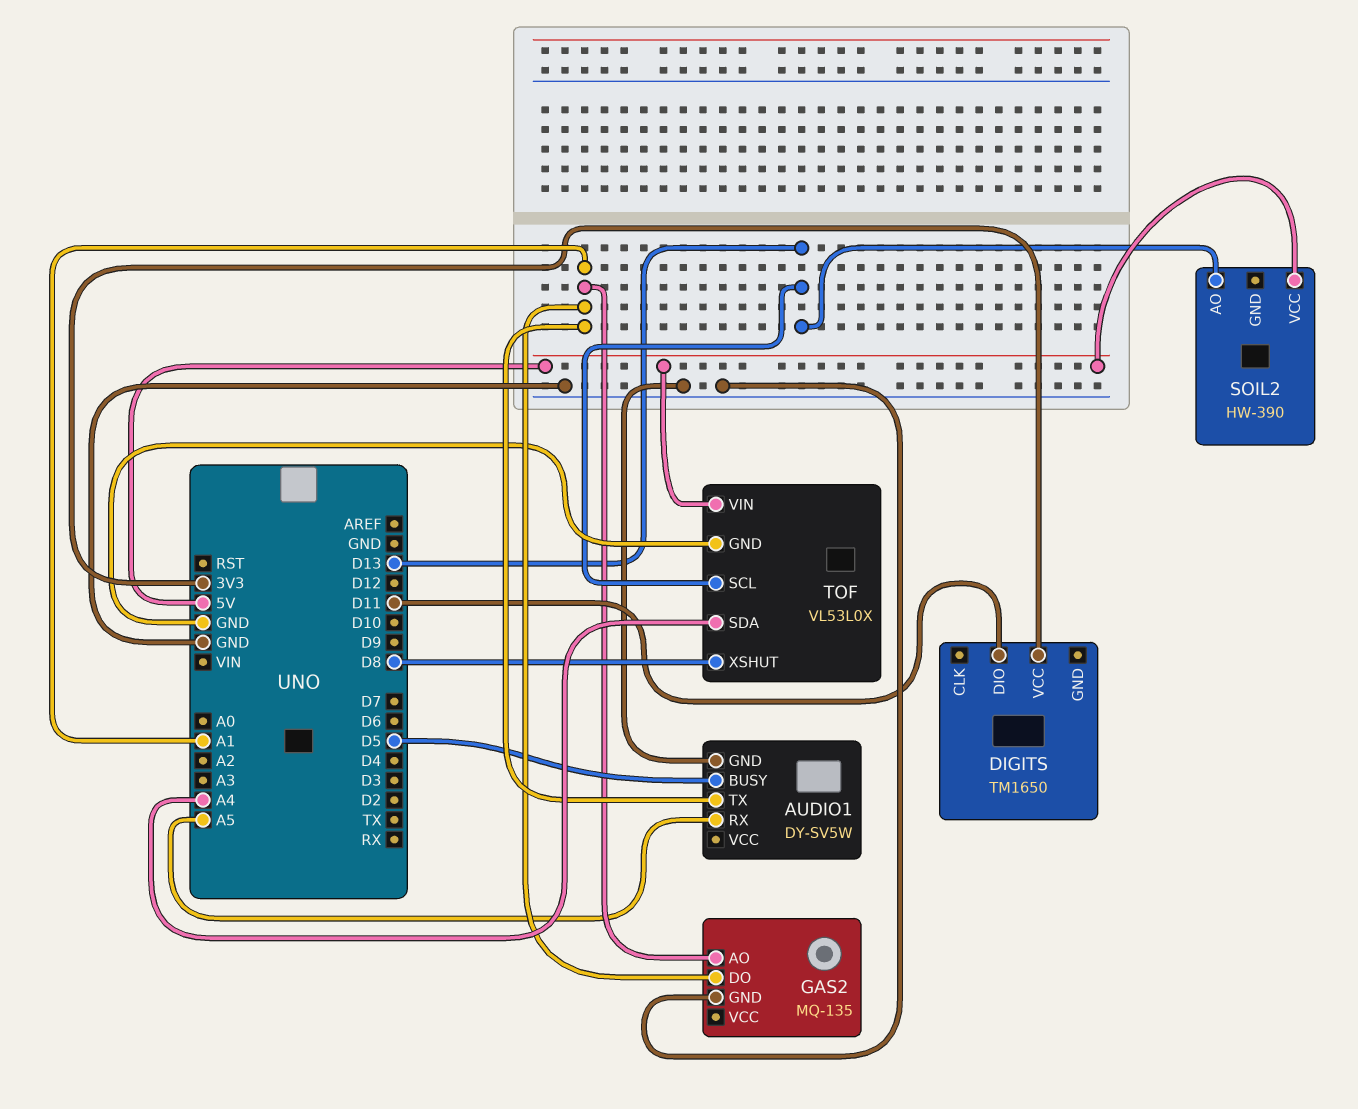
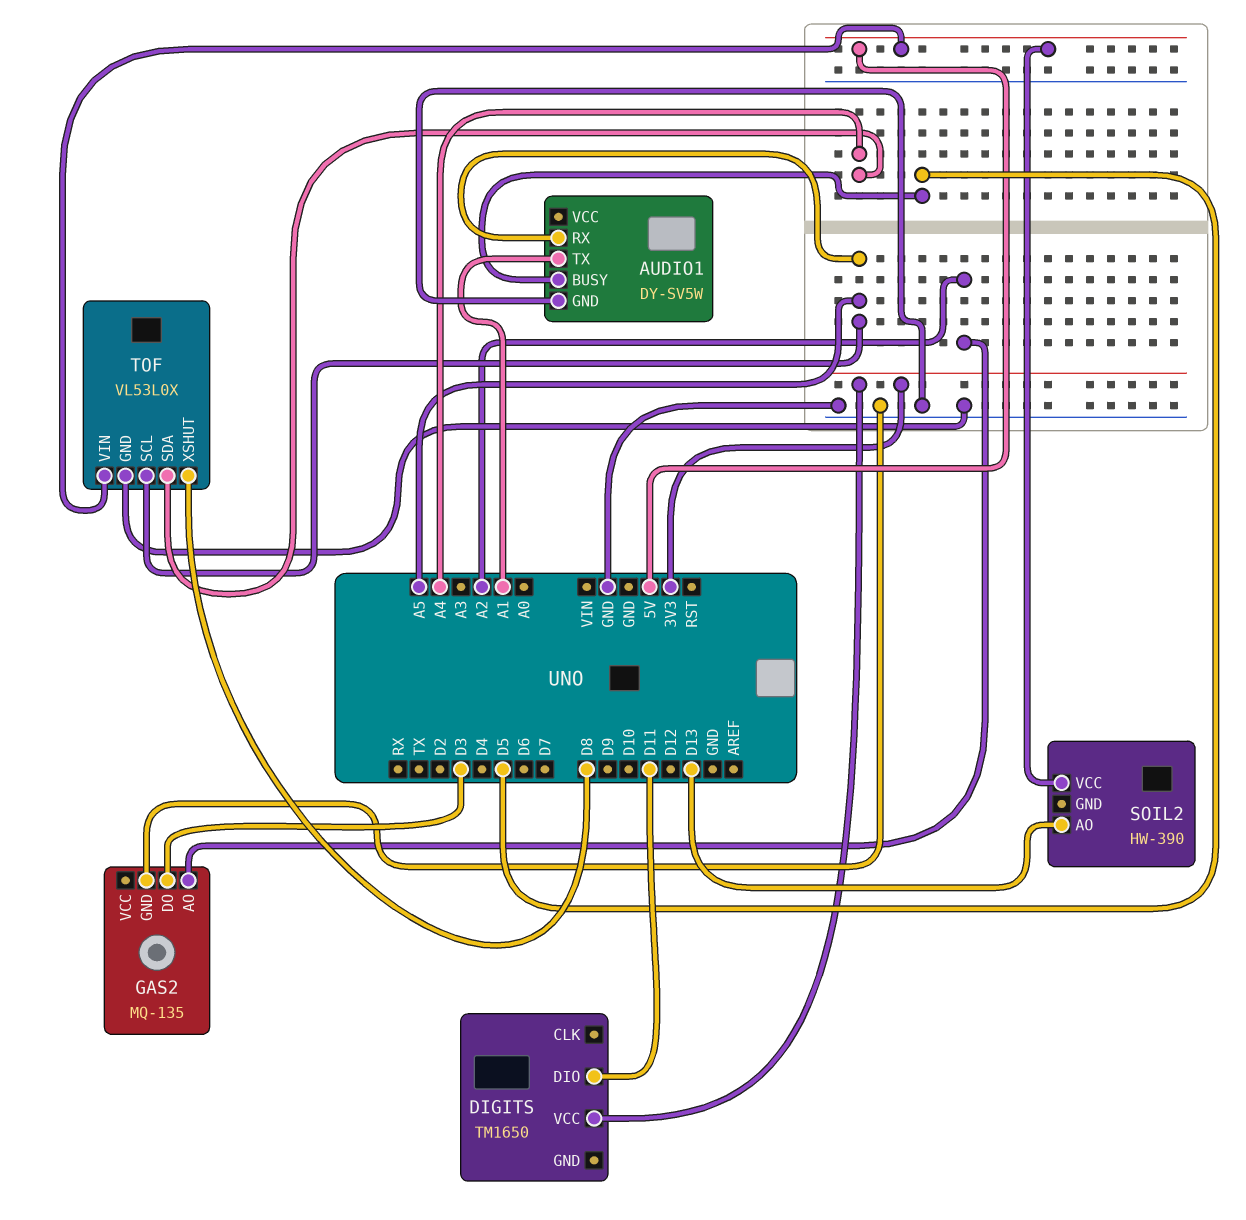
GAS2 pin AO: A1 -> A2
GAS2 pin DO: A1 -> D3
TOF pin SCL: D13 -> A5

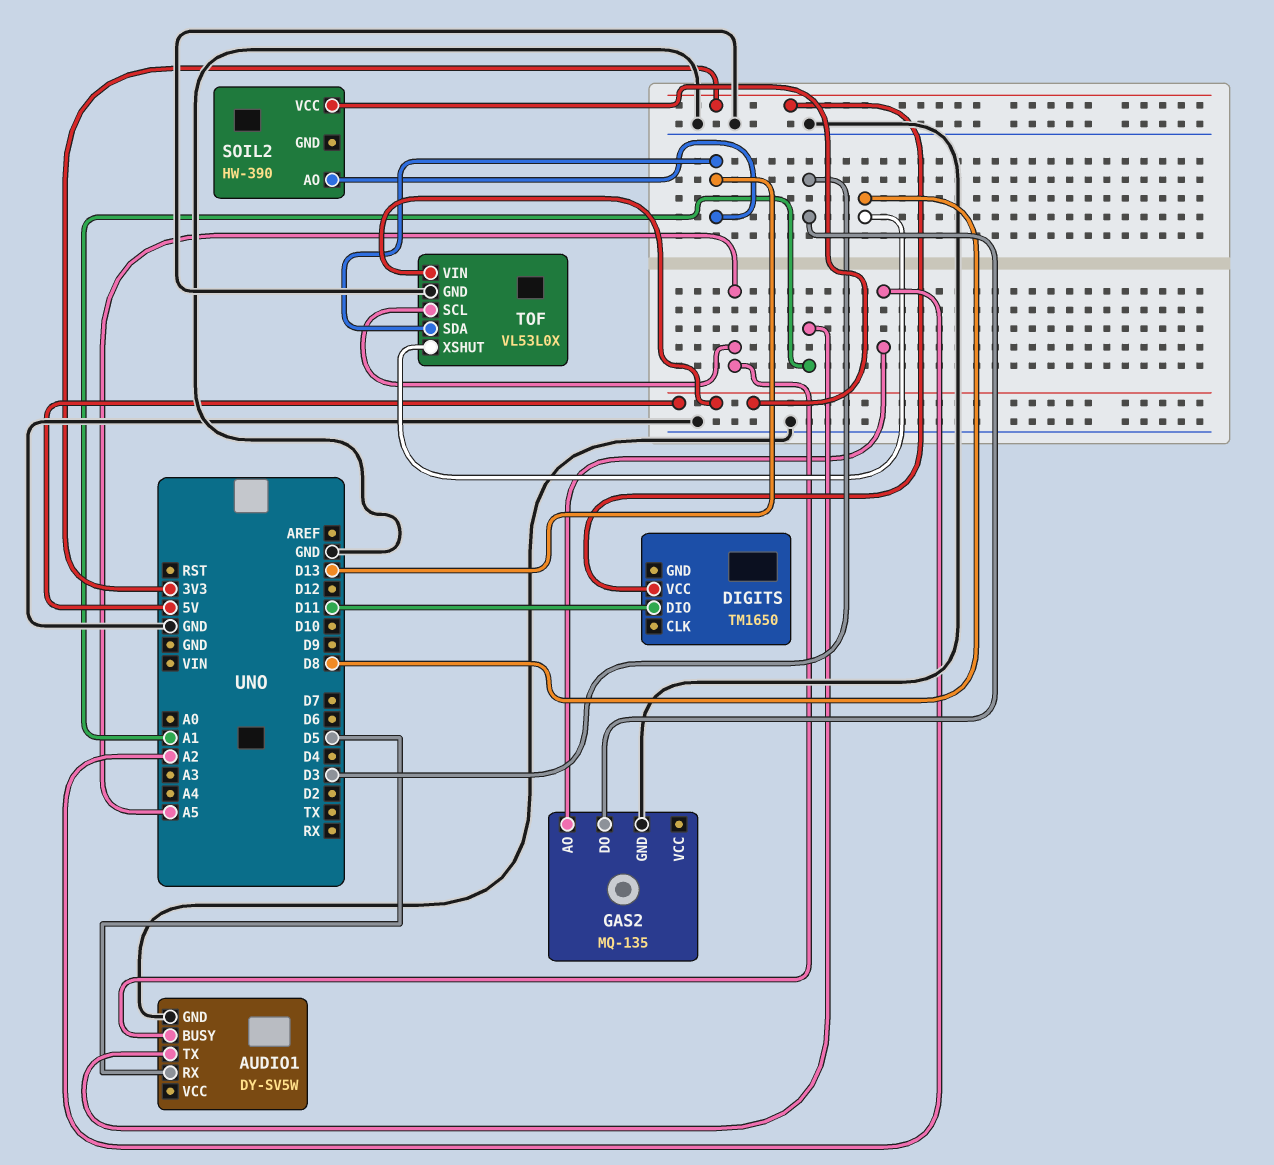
AUDIO1 pin BUSY: D5 -> A5
AUDIO1 pin RX: A5 -> D5
TOF pin SDA: A4 -> D13

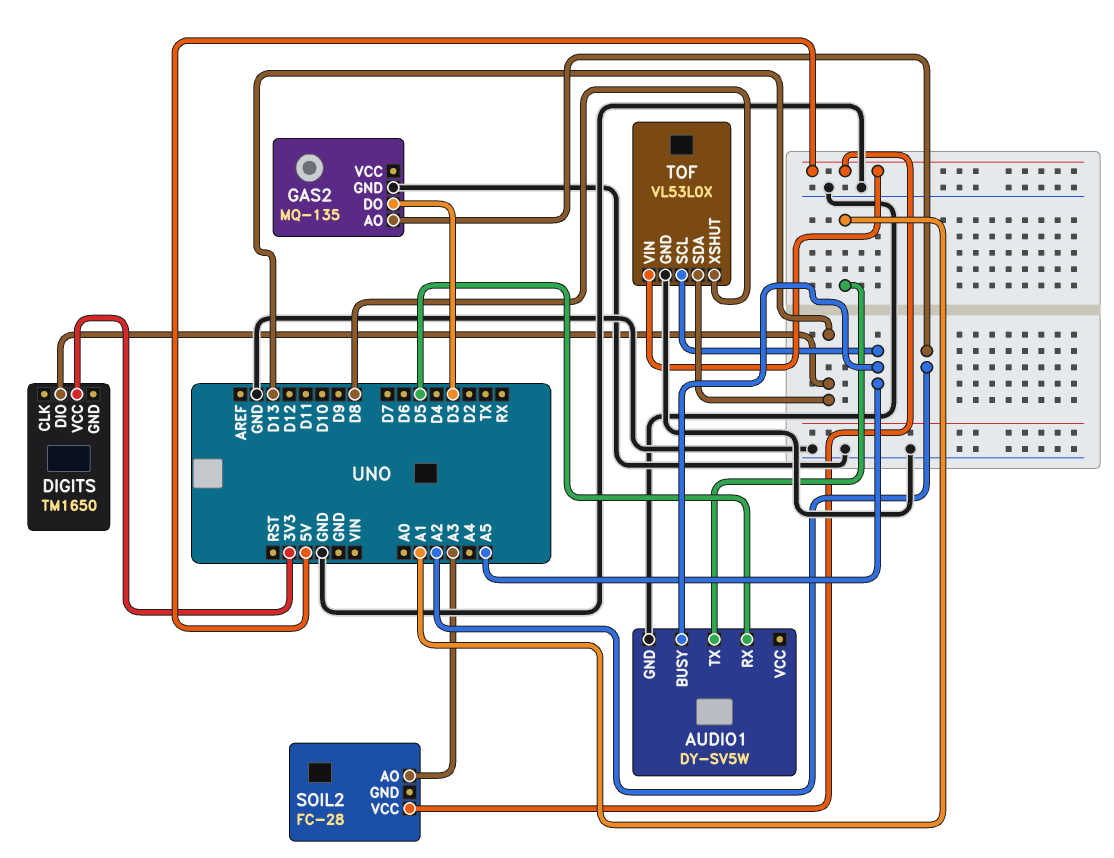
DIGITS pin DIO: D11 -> D13
SOIL2: HW-390 -> FC-28
SOIL2 pin AO: D13 -> A3

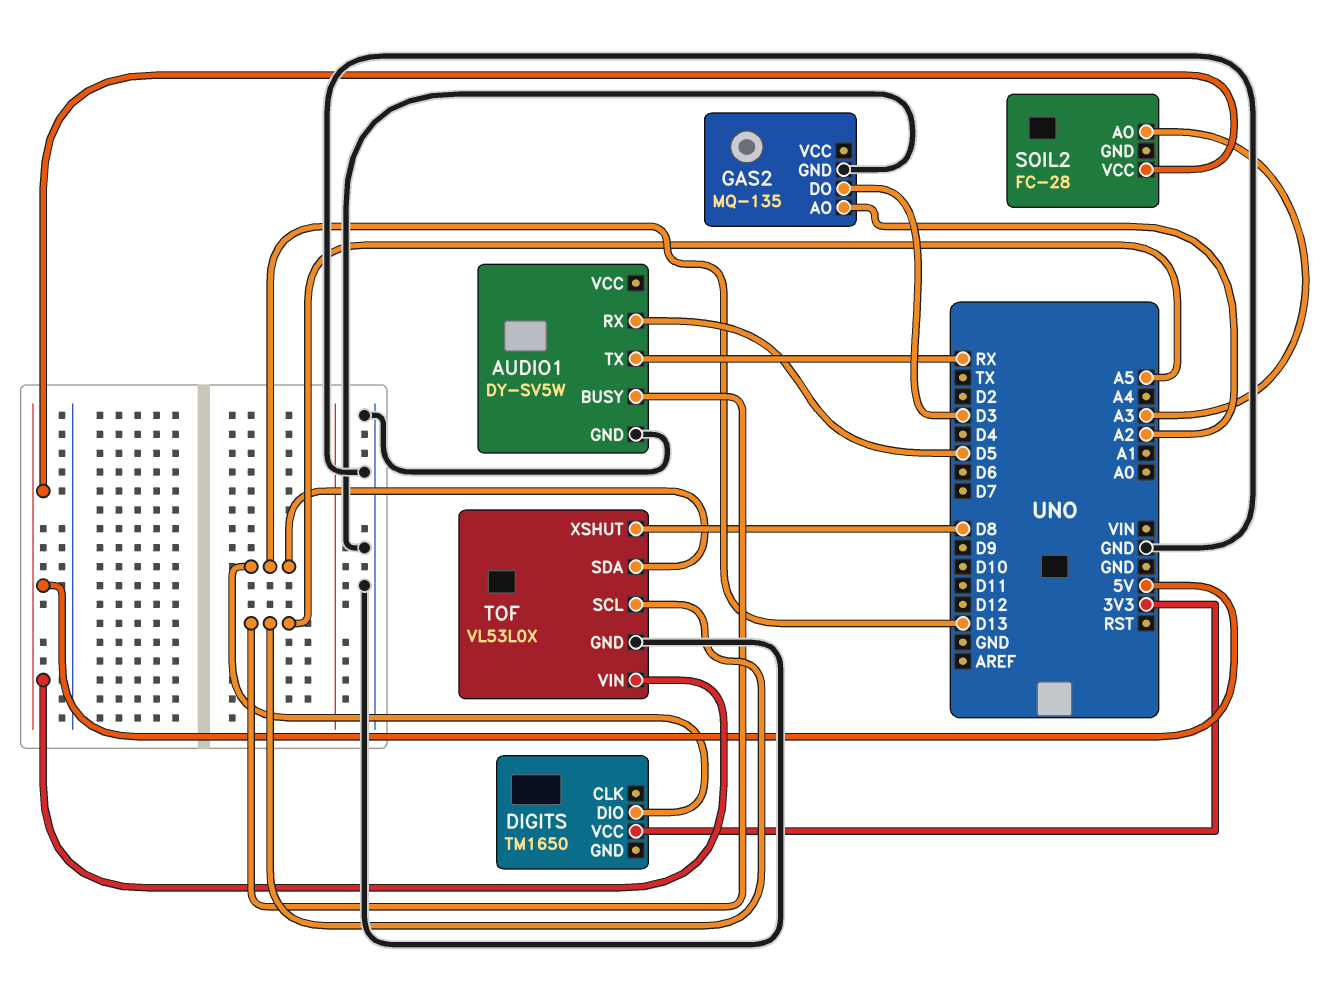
AUDIO1 pin TX: A1 -> RX

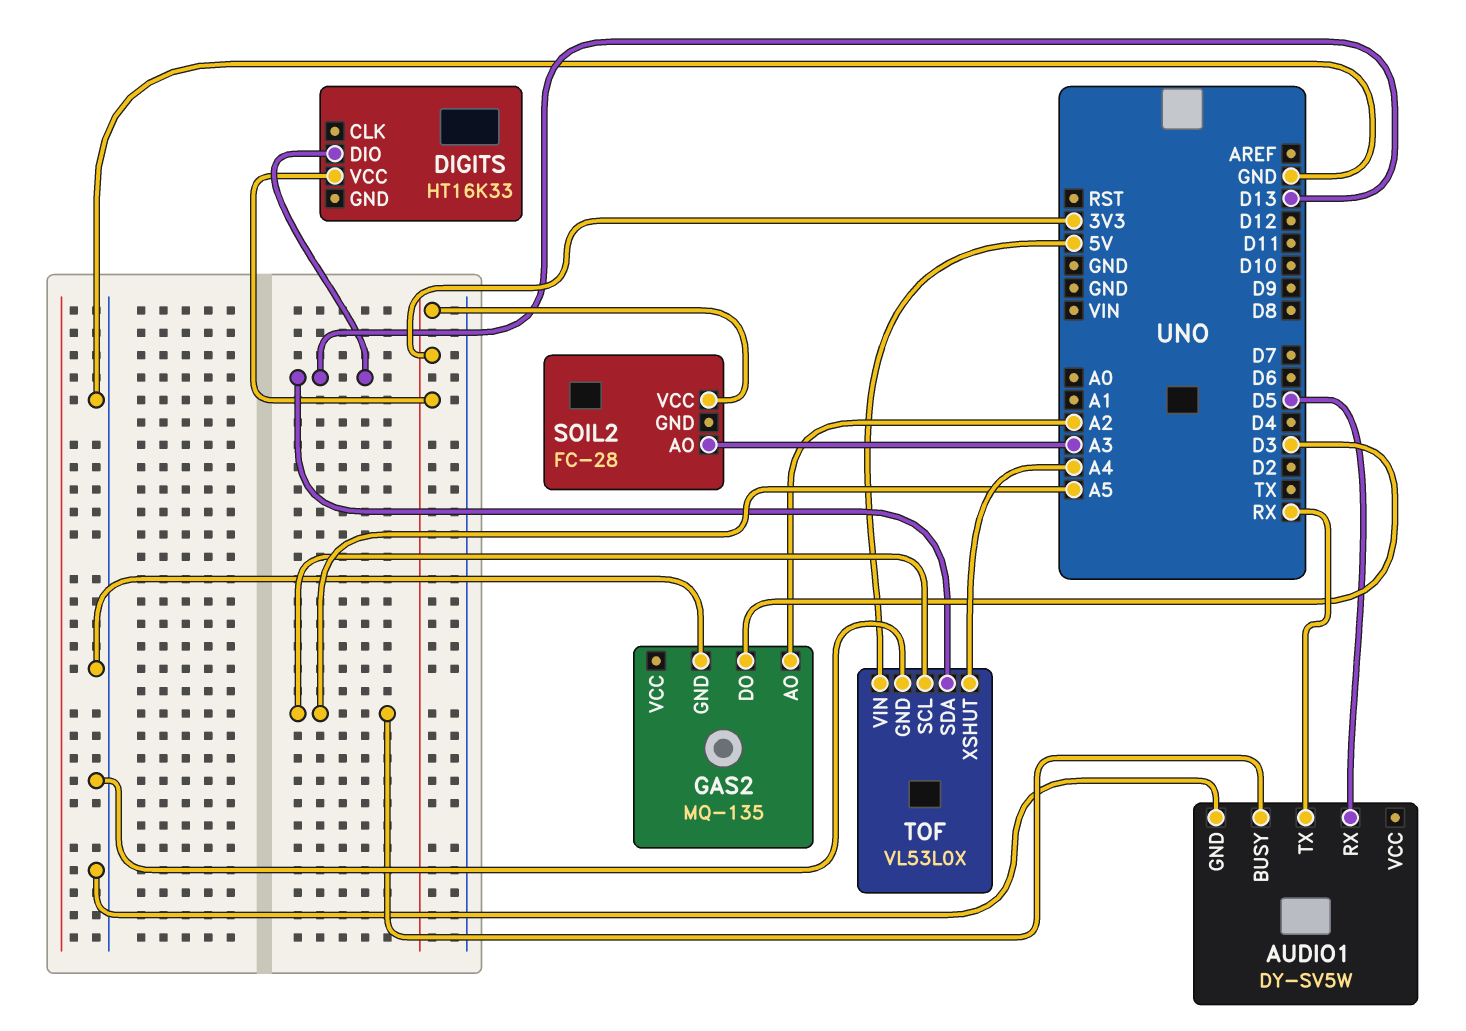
DIGITS: TM1650 -> HT16K33
SOIL2 pin VCC: 5V -> 3V3
TOF pin XSHUT: D8 -> A4

